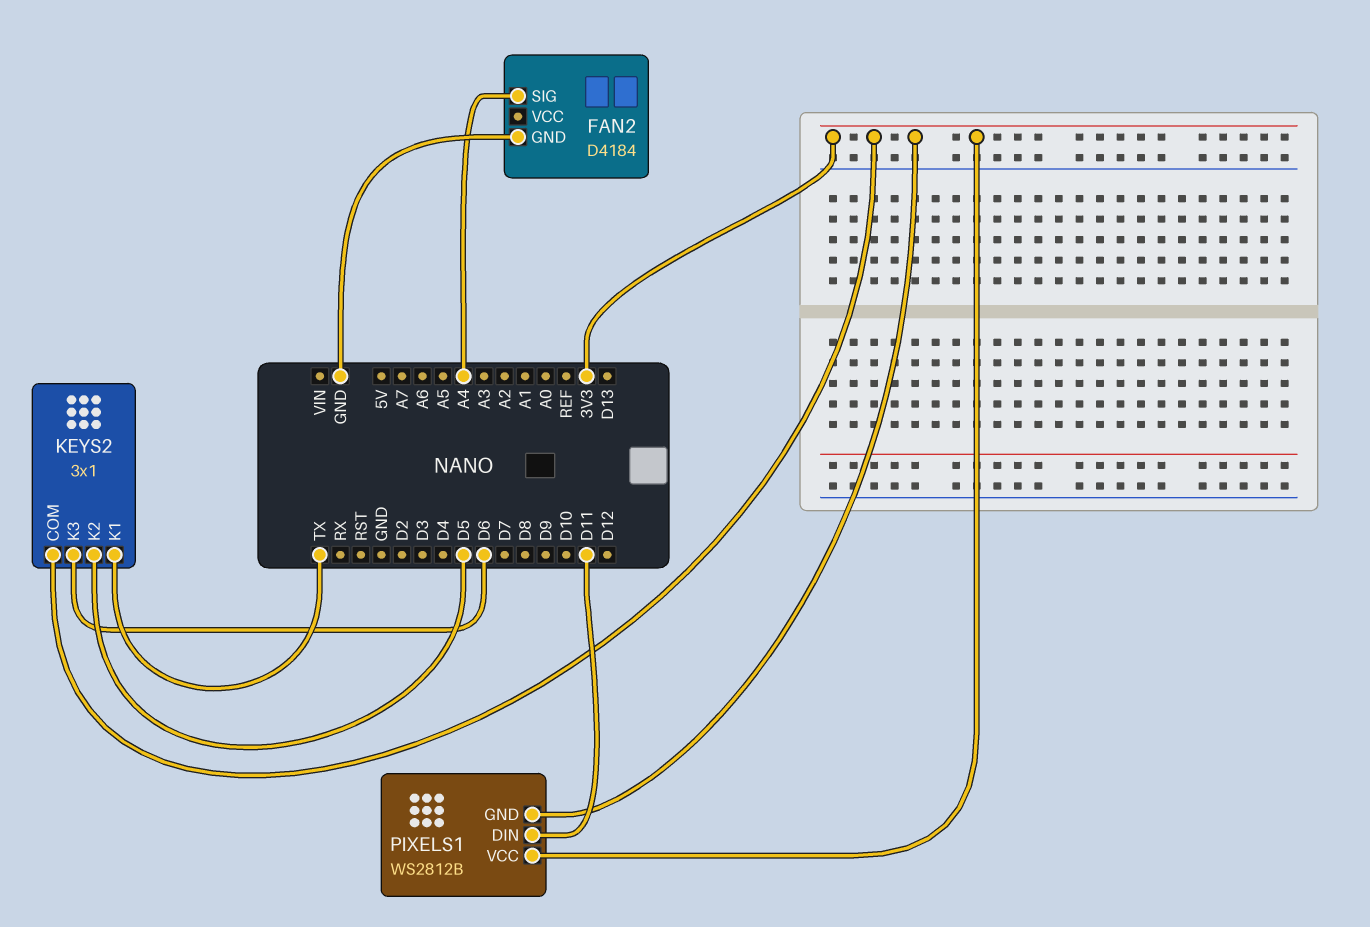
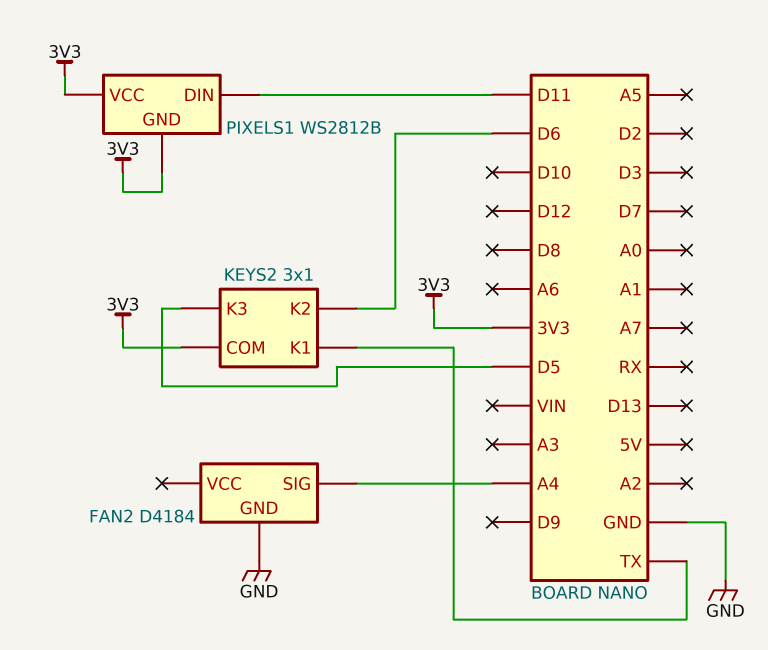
KEYS2 pin K2: D5 -> D6
KEYS2 pin K3: D6 -> D5

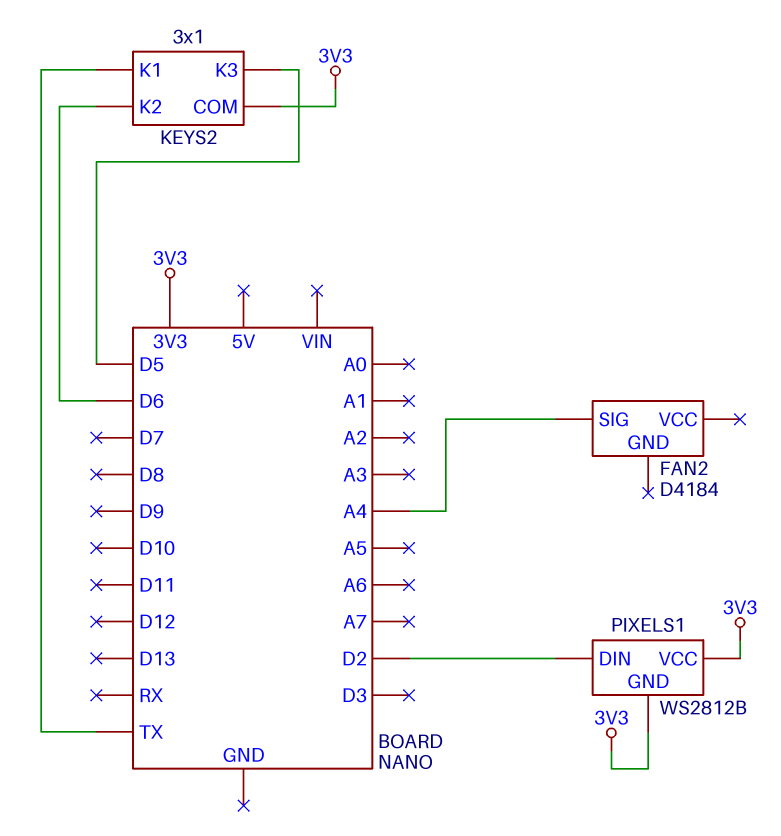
FAN2 pin GND: GND -> none
PIXELS1 pin DIN: D11 -> D2

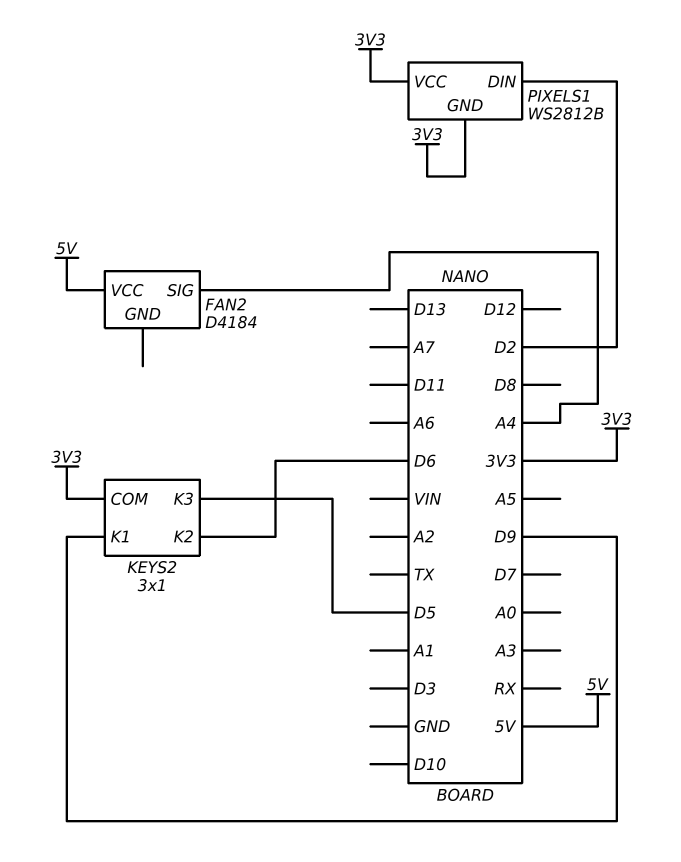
FAN2 pin VCC: none -> 5V
KEYS2 pin K1: TX -> D9

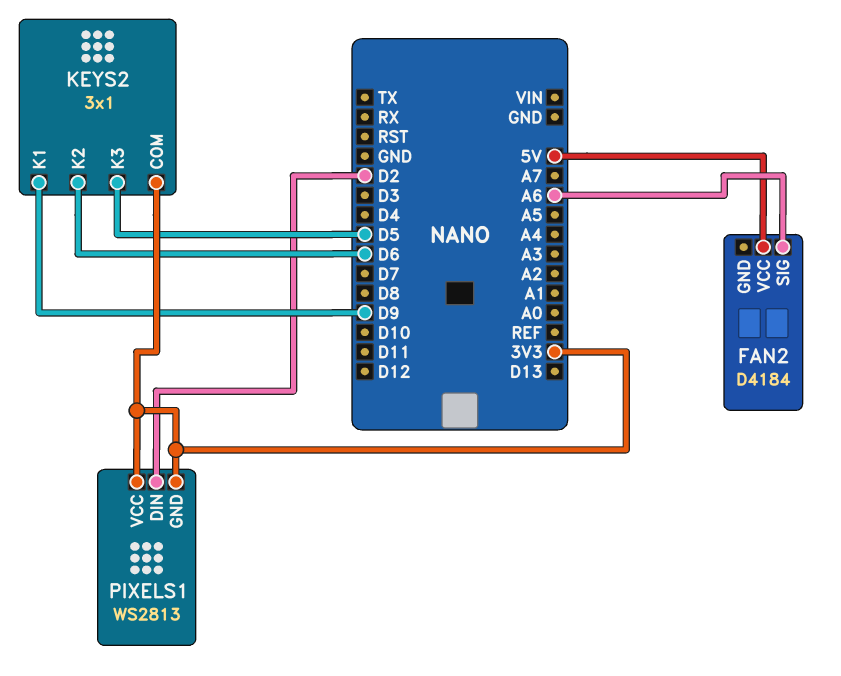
FAN2 pin SIG: A4 -> A6
PIXELS1: WS2812B -> WS2813

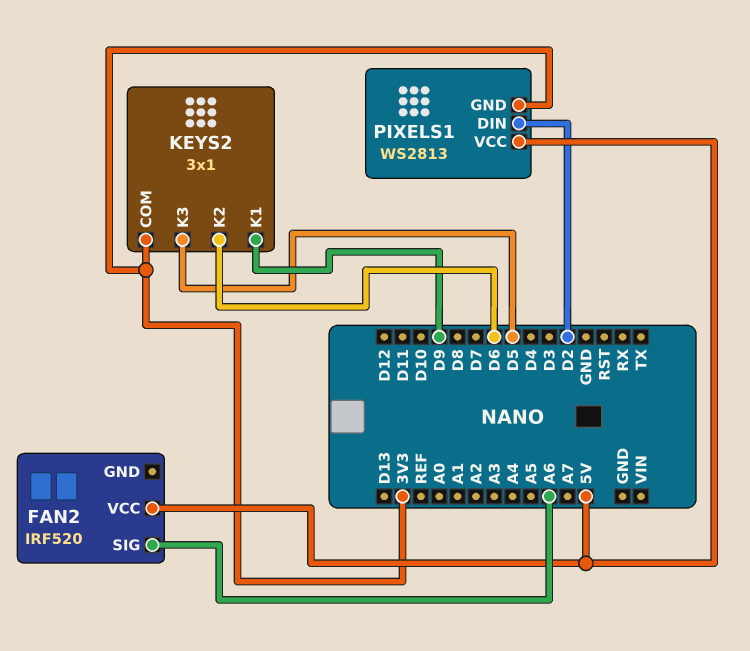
FAN2: D4184 -> IRF520
PIXELS1 pin VCC: 3V3 -> 5V

